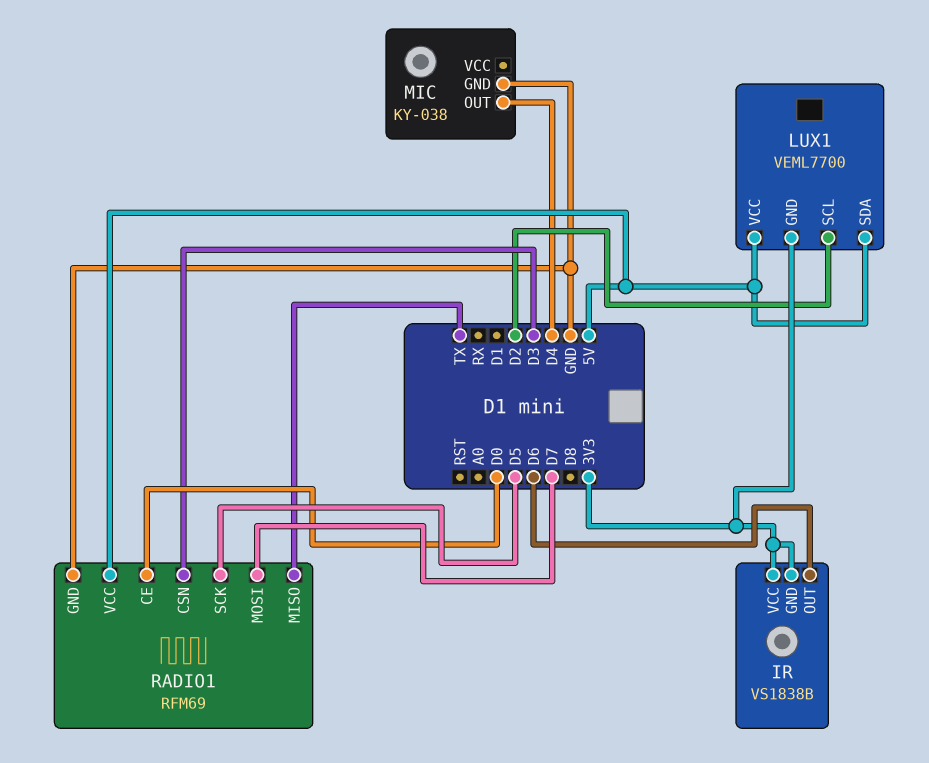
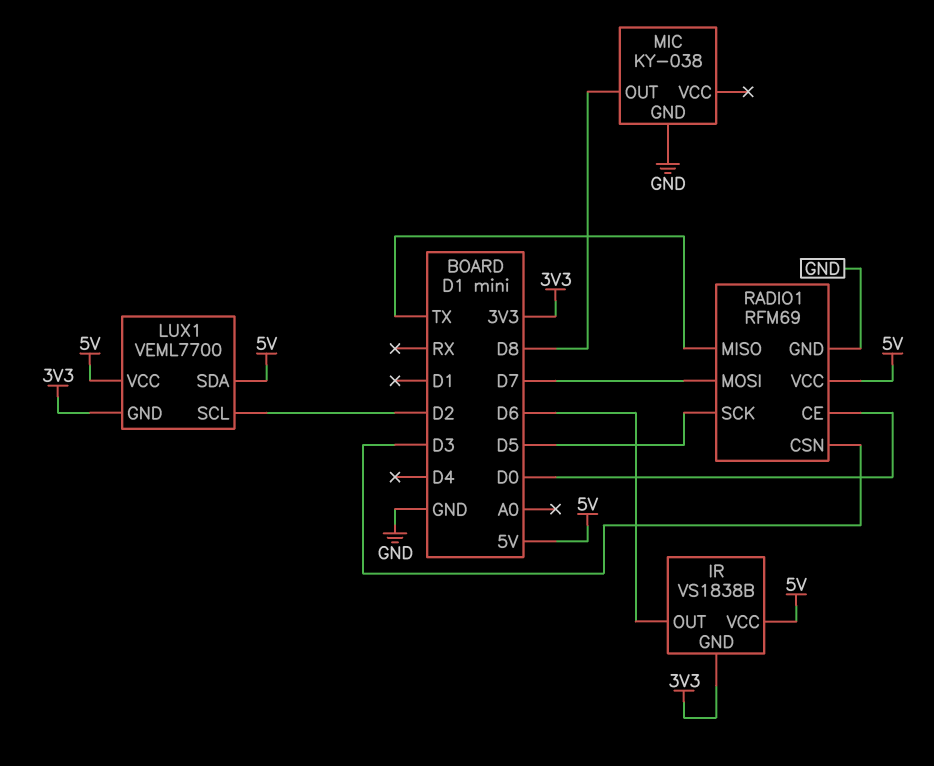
IR pin VCC: 3V3 -> 5V
MIC pin OUT: D4 -> D8

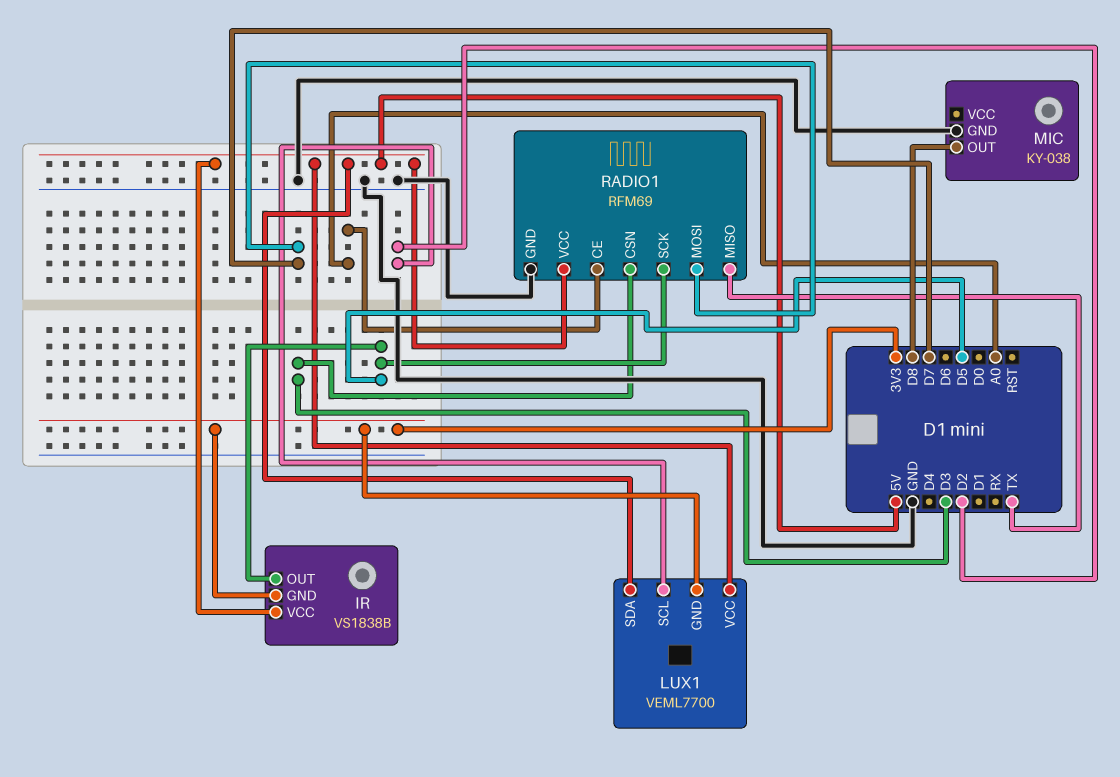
IR pin OUT: D6 -> D5
RADIO1 pin CE: D0 -> A0

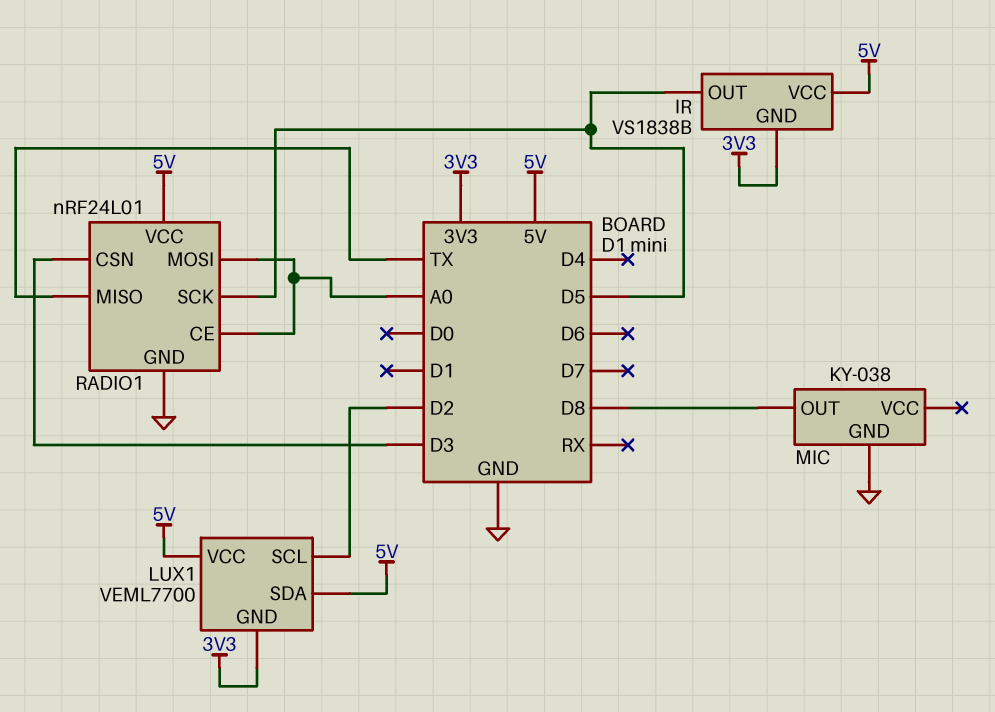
RADIO1: RFM69 -> nRF24L01
RADIO1 pin MOSI: D7 -> A0

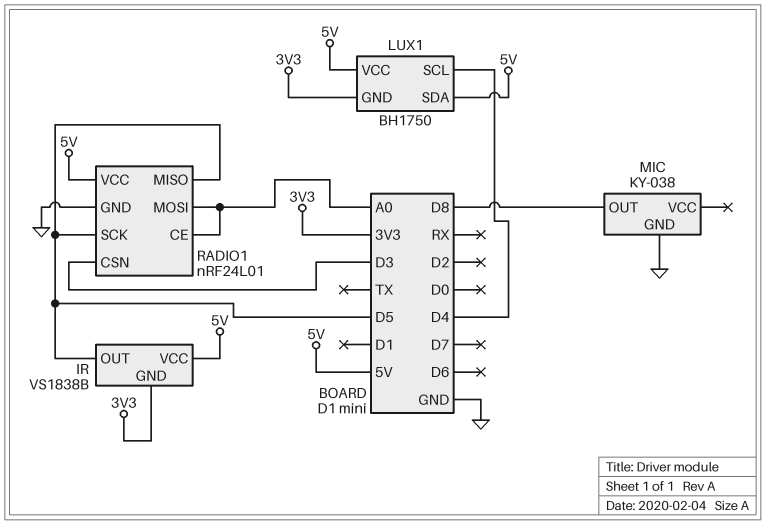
LUX1: VEML7700 -> BH1750
LUX1 pin SCL: D2 -> D4
RADIO1 pin MISO: TX -> D5

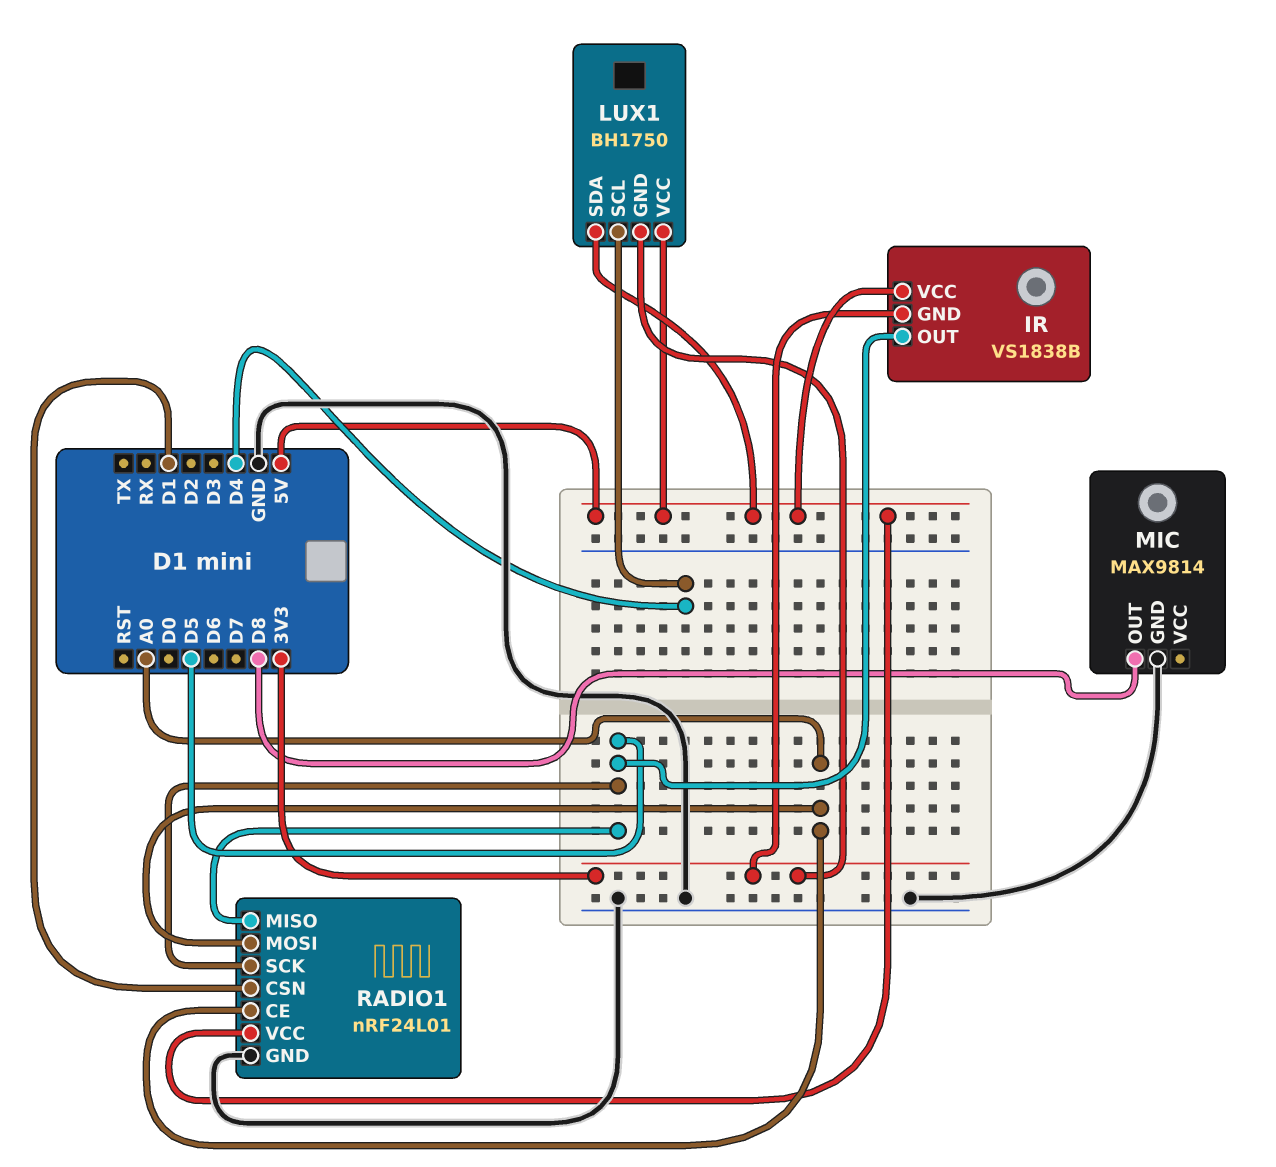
MIC: KY-038 -> MAX9814
RADIO1 pin CSN: D3 -> D1

